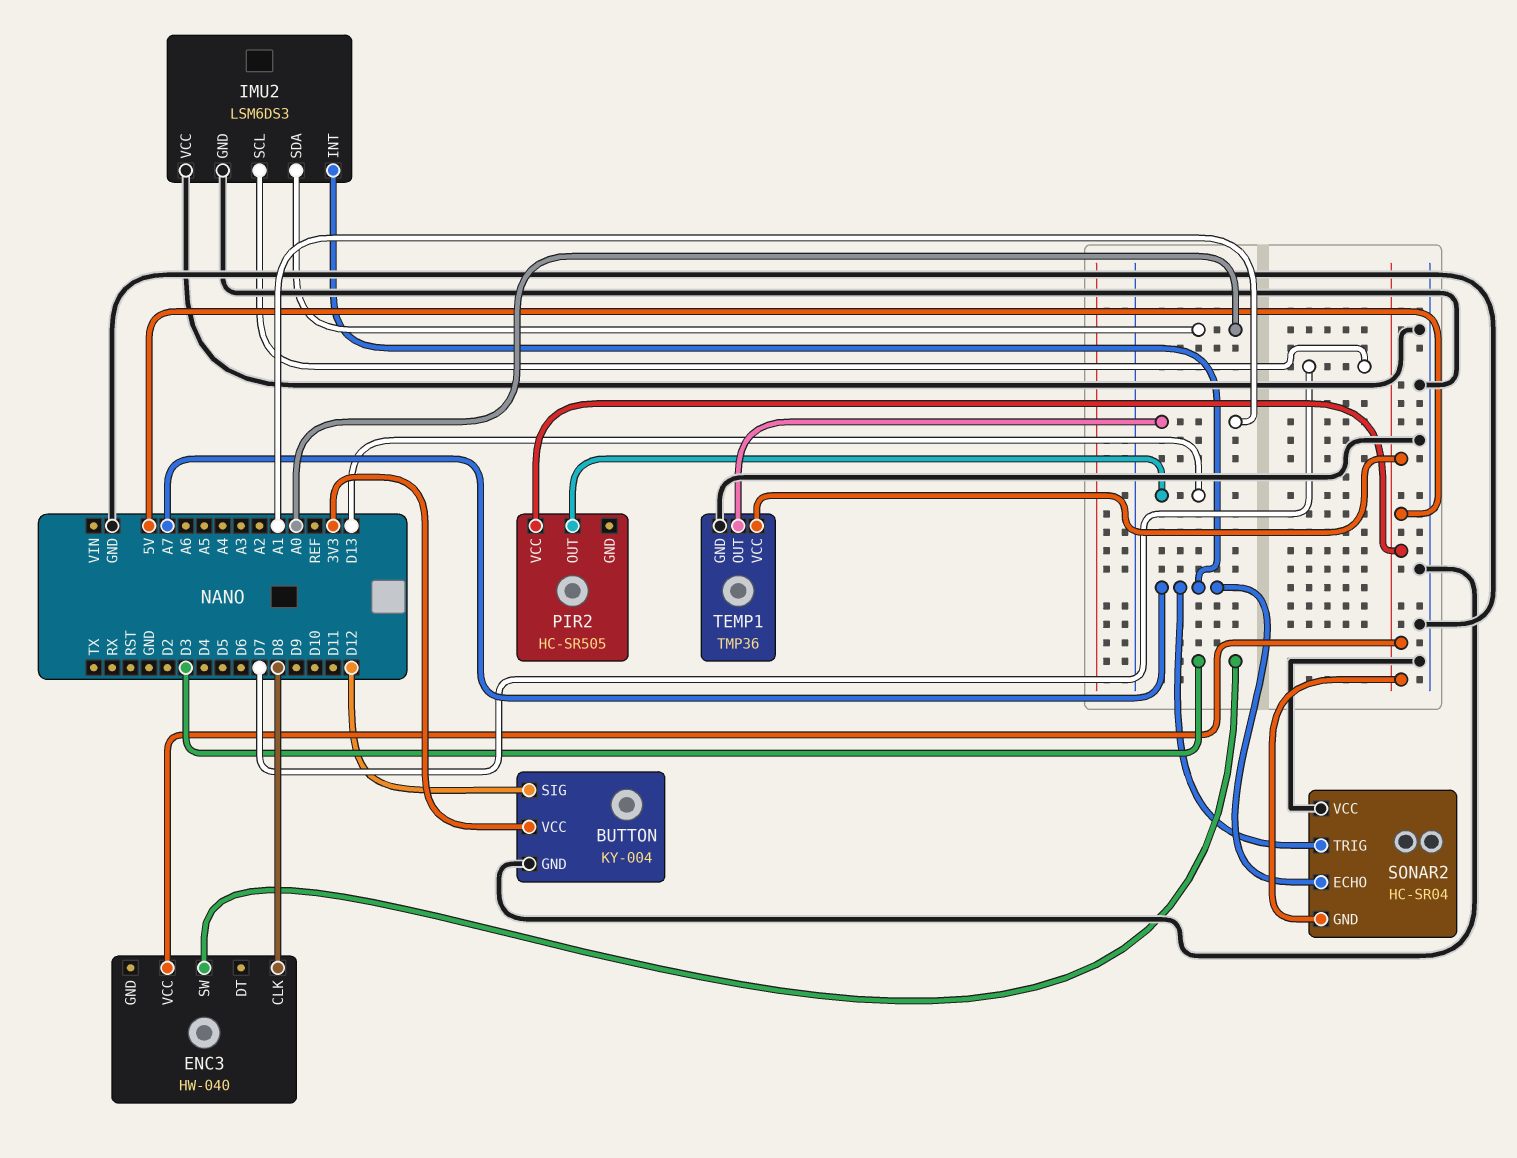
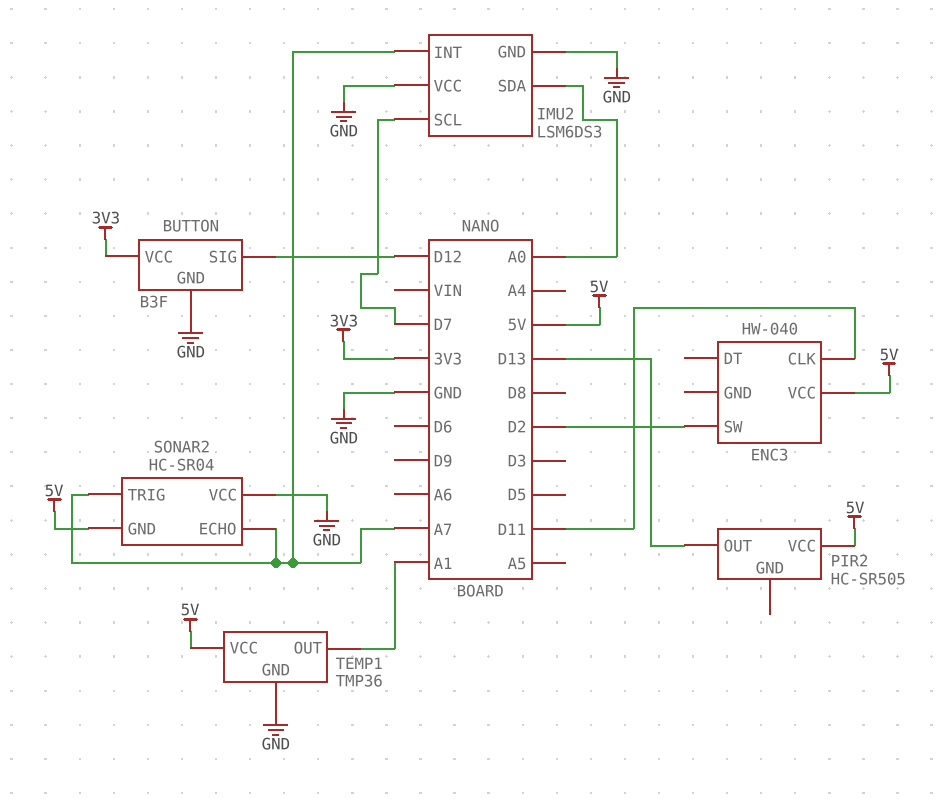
BUTTON: KY-004 -> B3F
ENC3 pin CLK: D8 -> D11
ENC3 pin SW: D3 -> D2

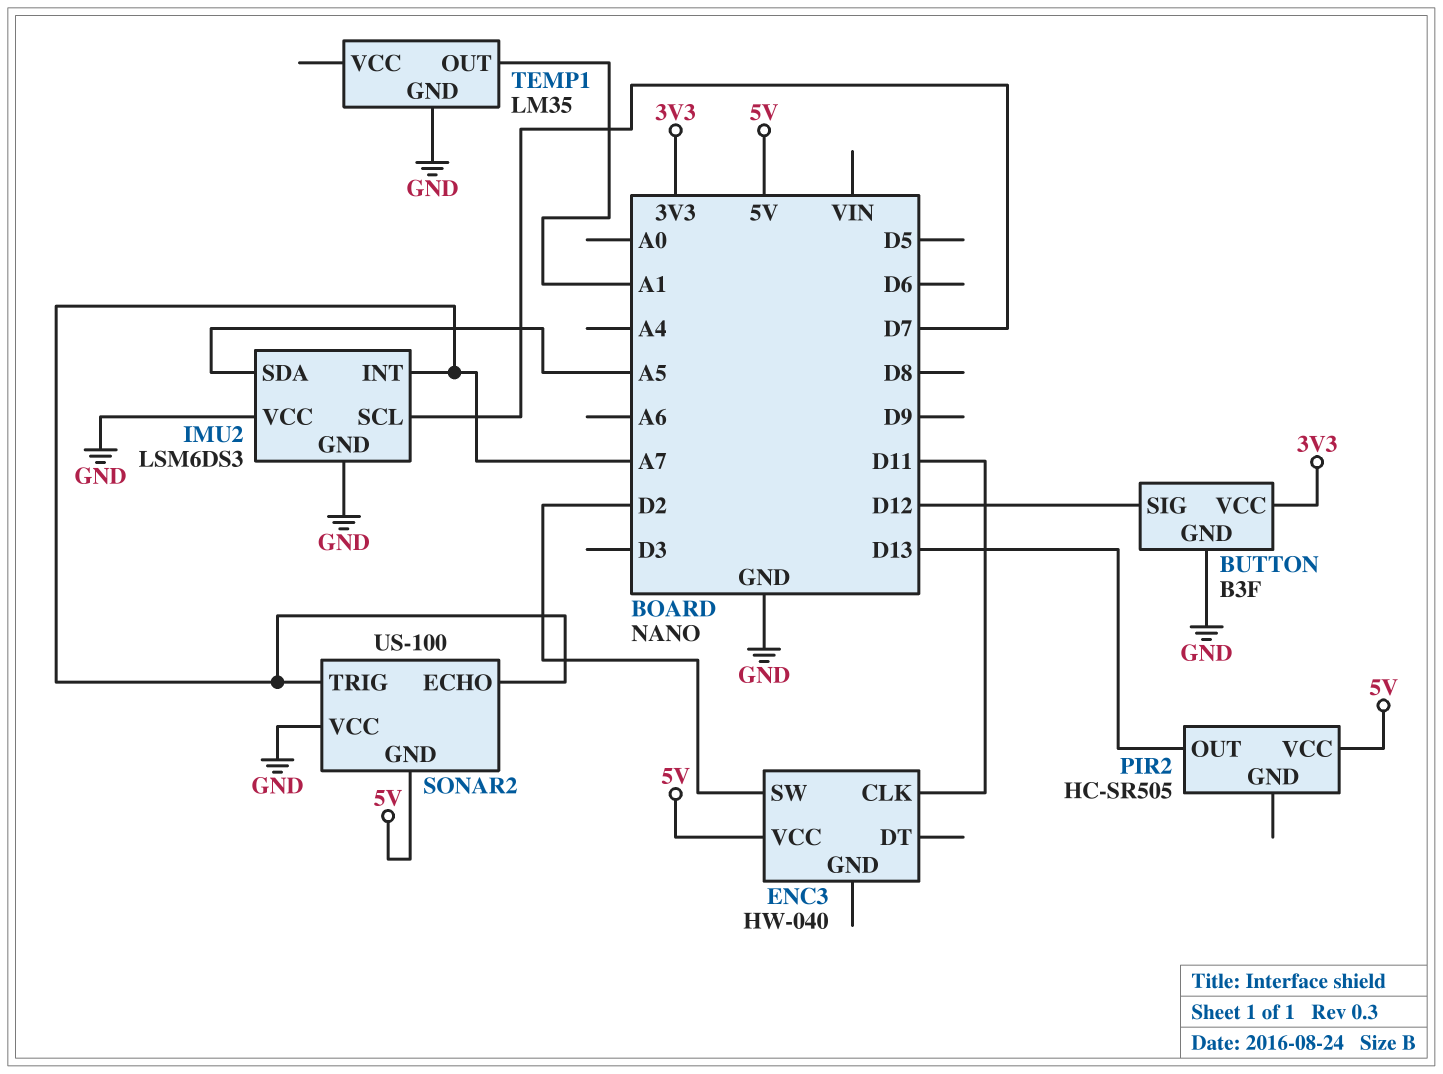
IMU2 pin SDA: A0 -> A5
SONAR2: HC-SR04 -> US-100
TEMP1: TMP36 -> LM35
TEMP1 pin VCC: 5V -> none

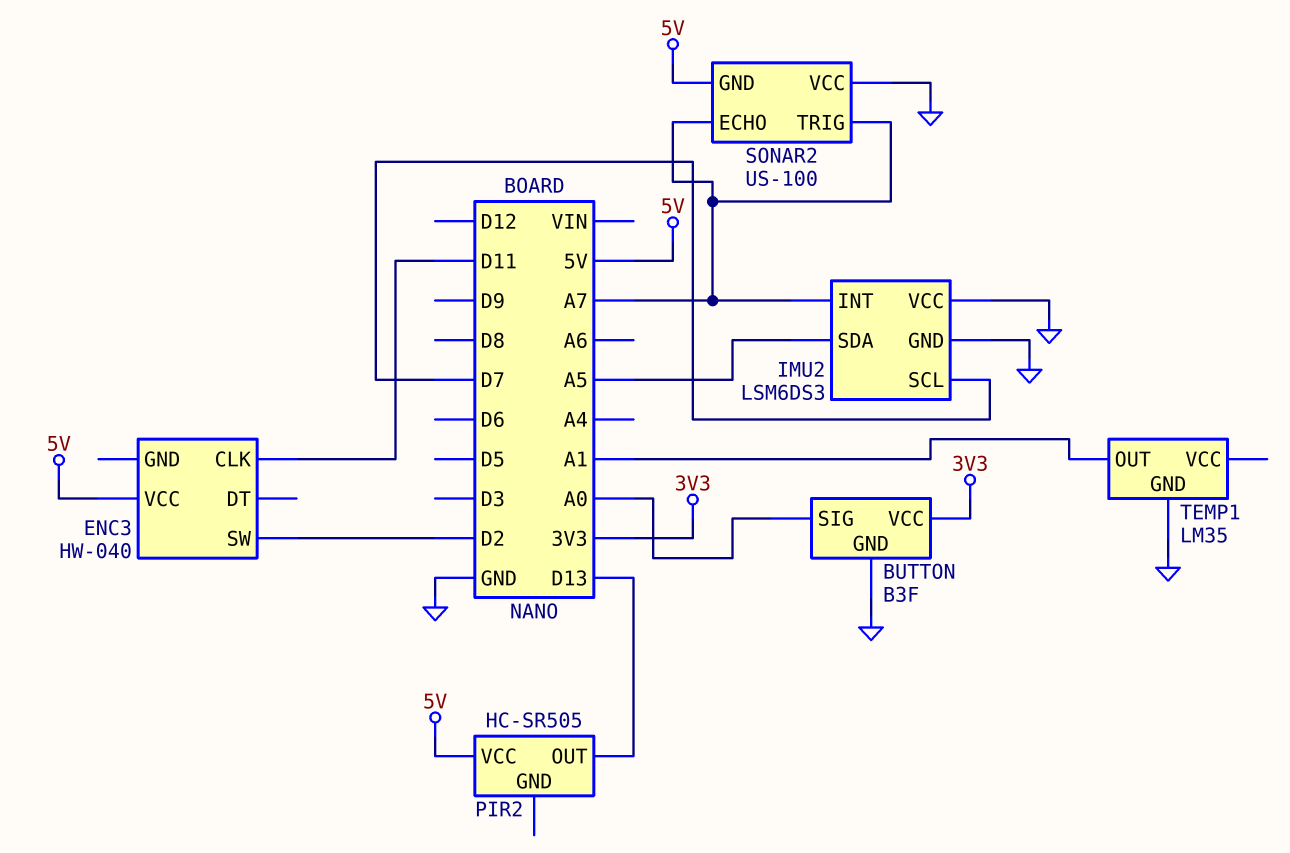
BUTTON pin SIG: D12 -> A0

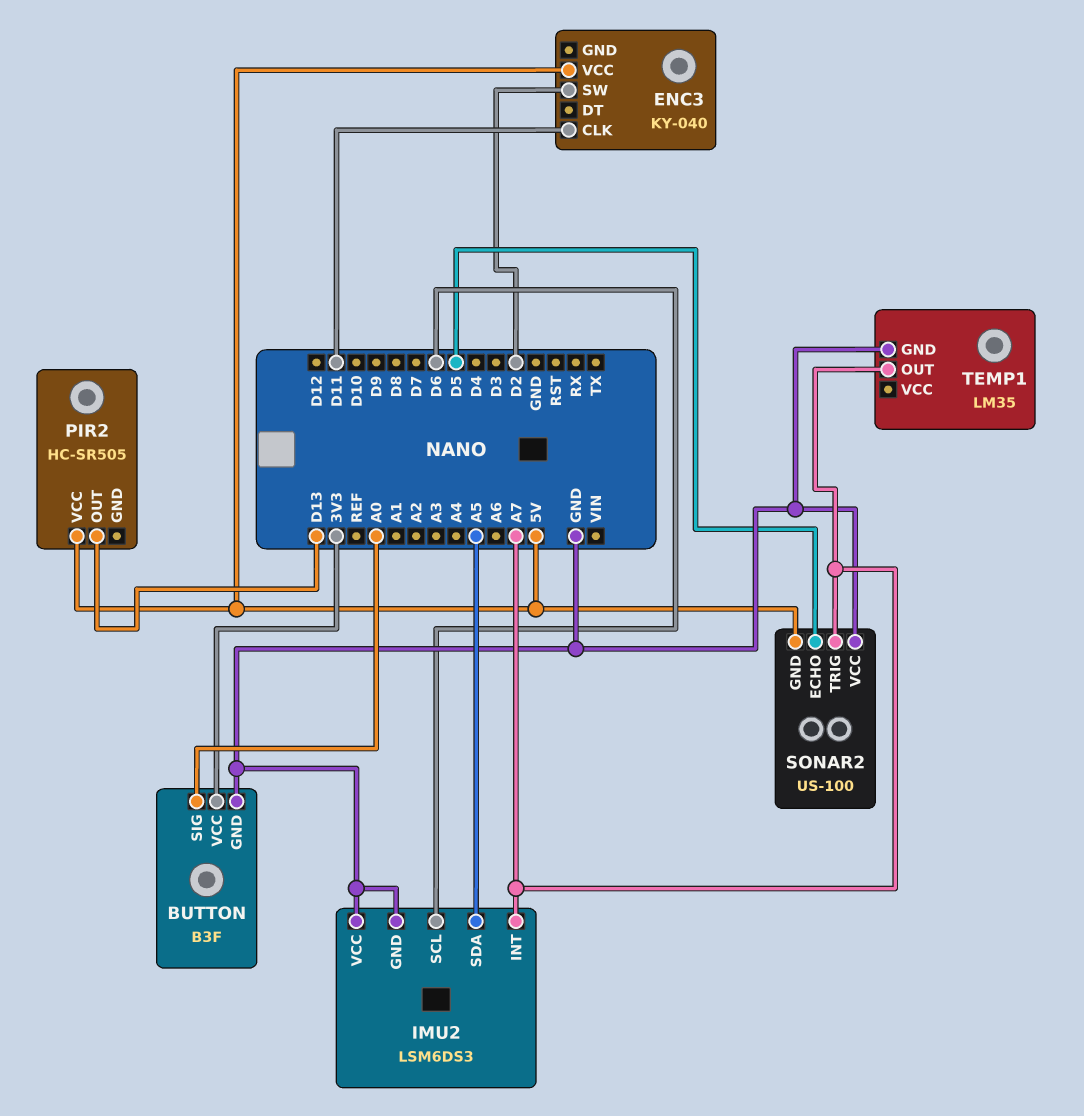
ENC3: HW-040 -> KY-040
IMU2 pin SCL: D7 -> D6
SONAR2 pin ECHO: A7 -> D5
TEMP1 pin OUT: A1 -> A7

